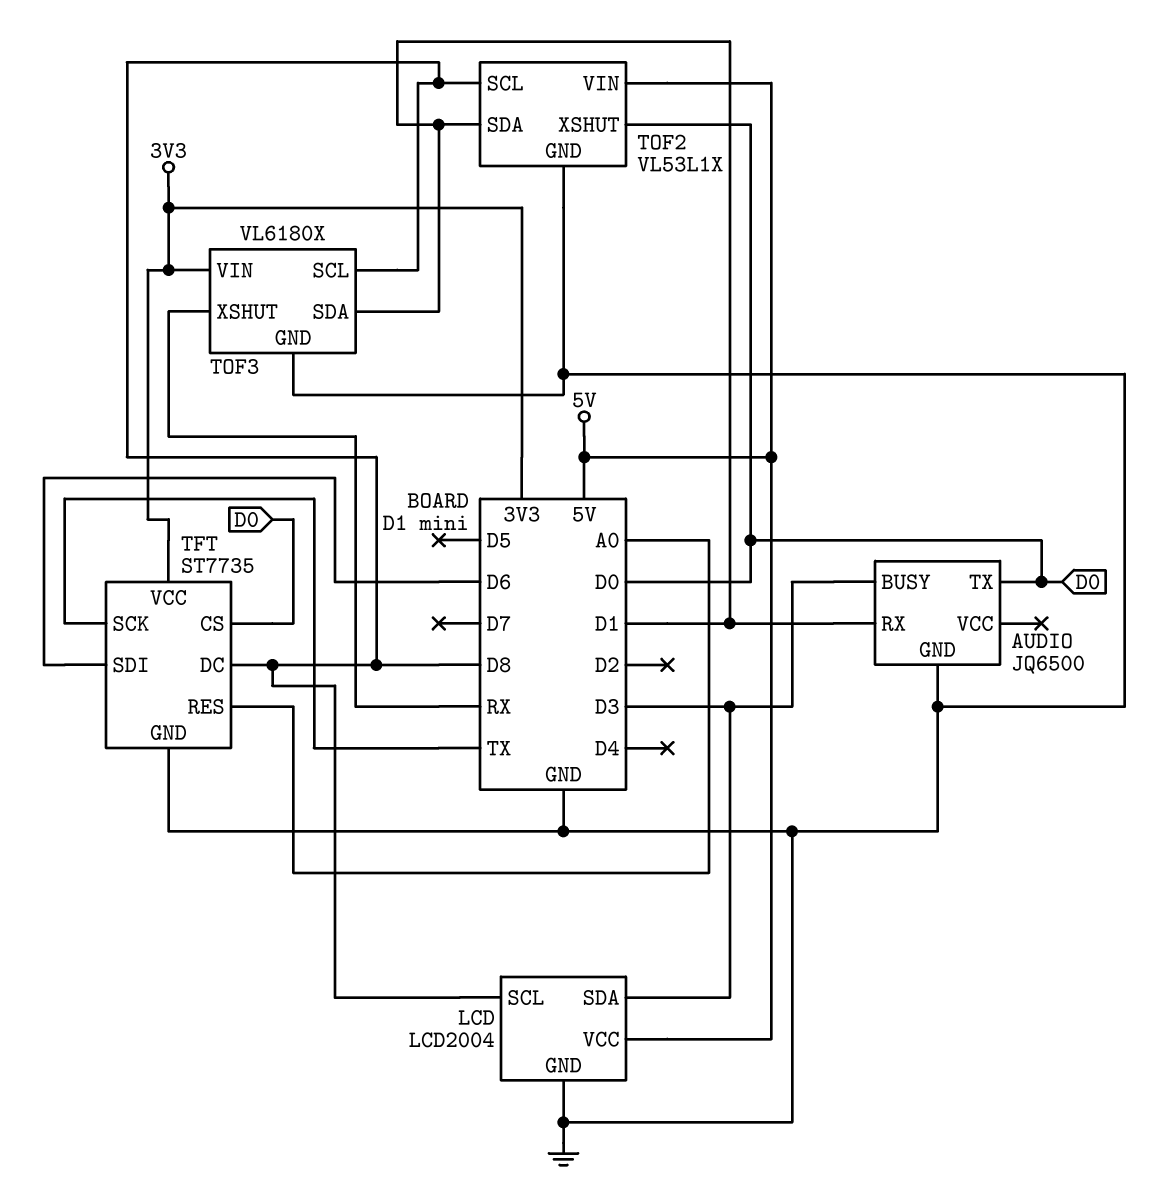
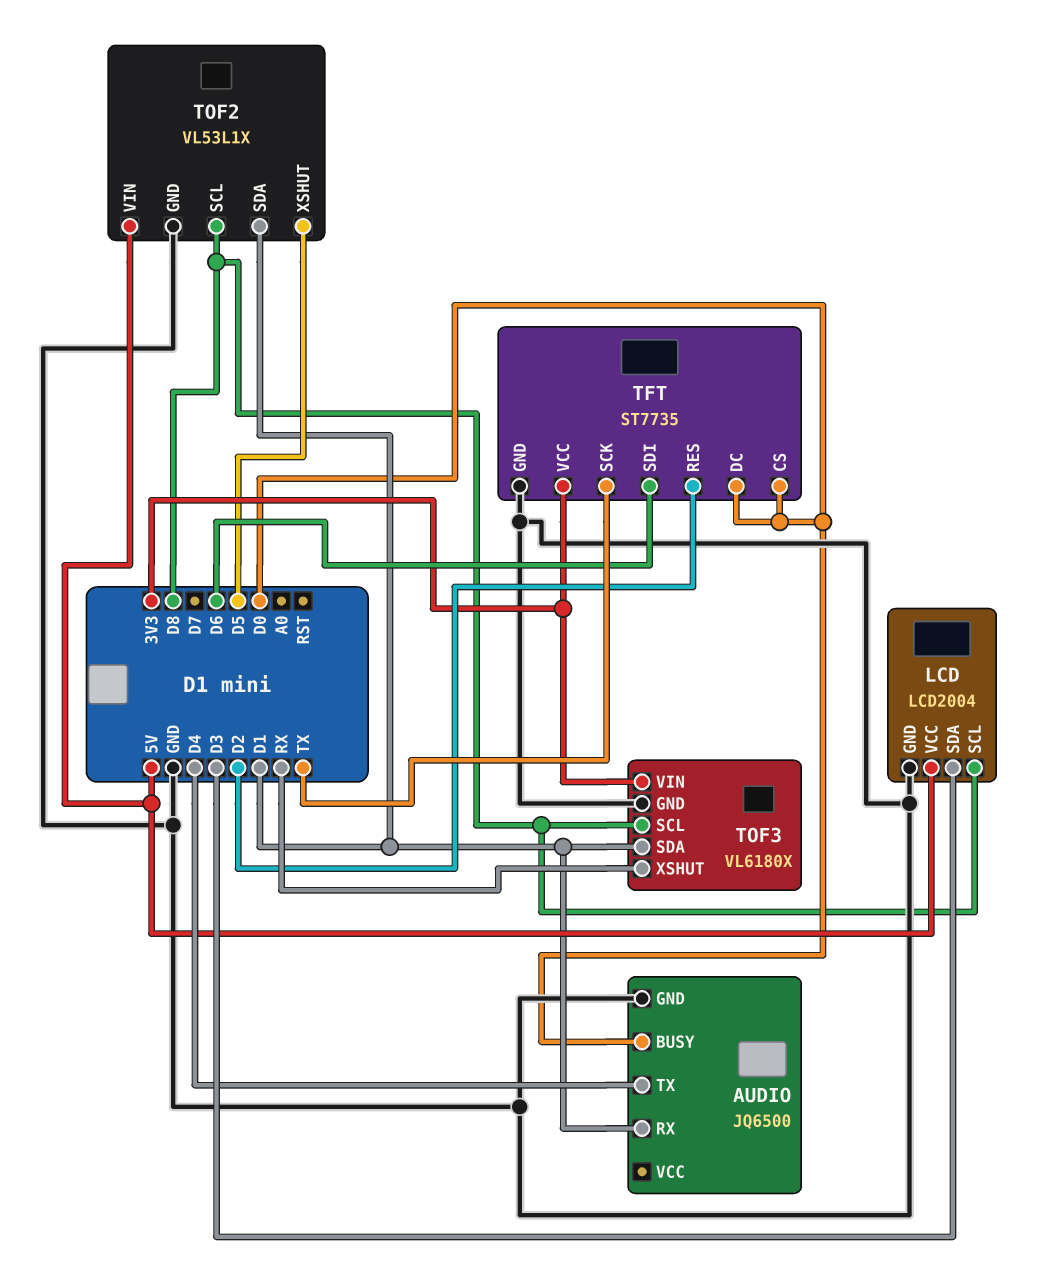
AUDIO pin BUSY: D3 -> D0
AUDIO pin TX: D0 -> D4
TFT pin DC: D8 -> D0
TFT pin RES: A0 -> D2
TOF2 pin XSHUT: D0 -> D5

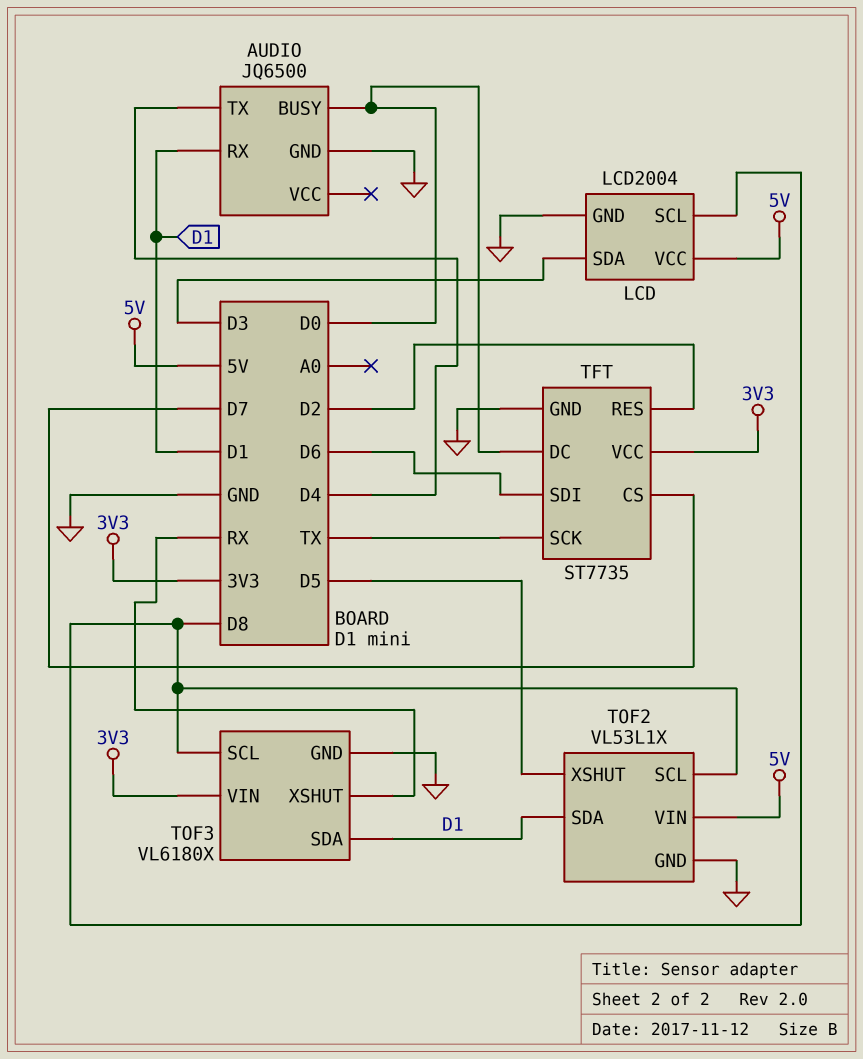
TFT pin CS: D0 -> D7

